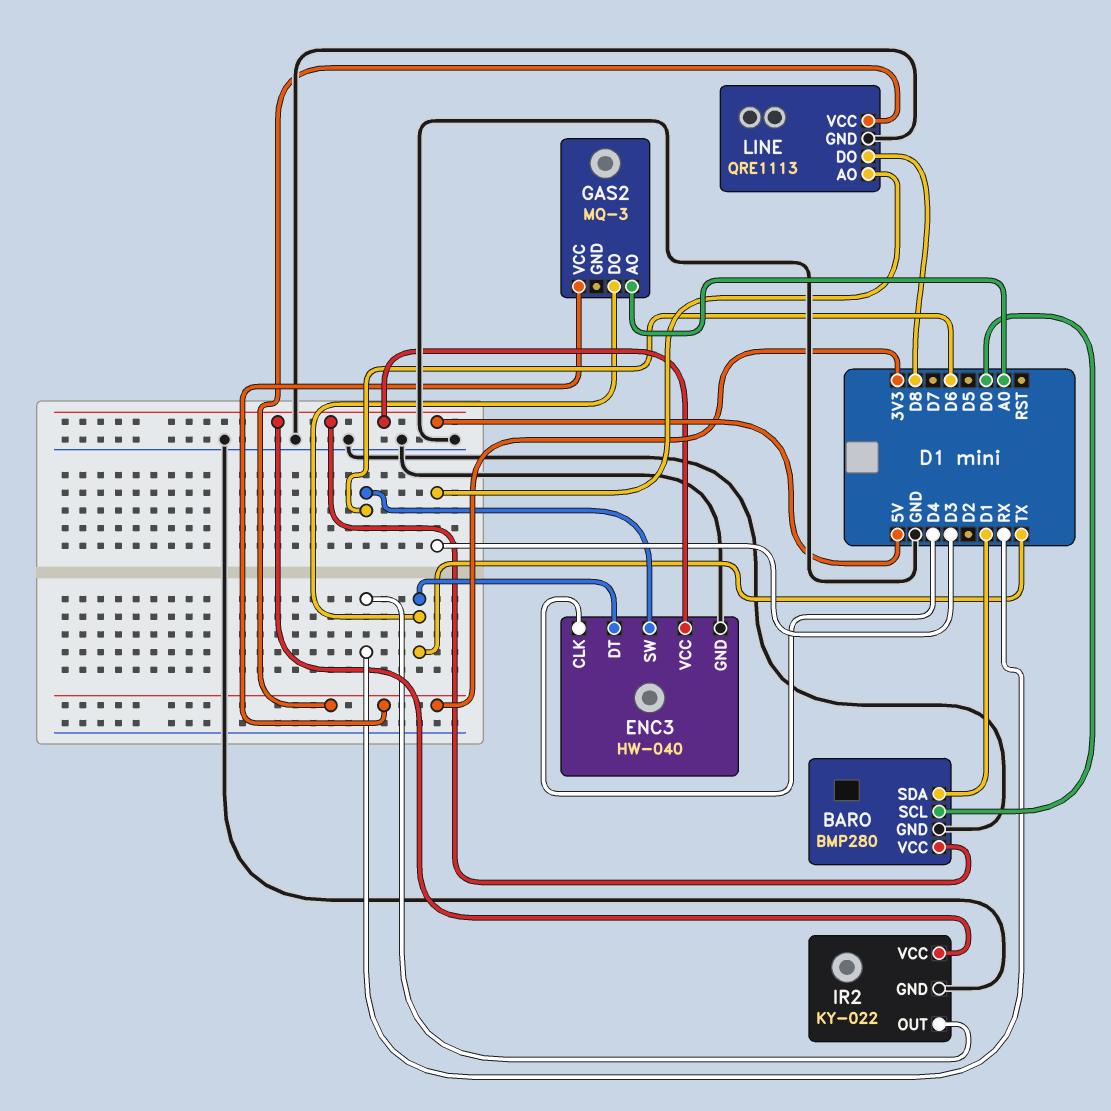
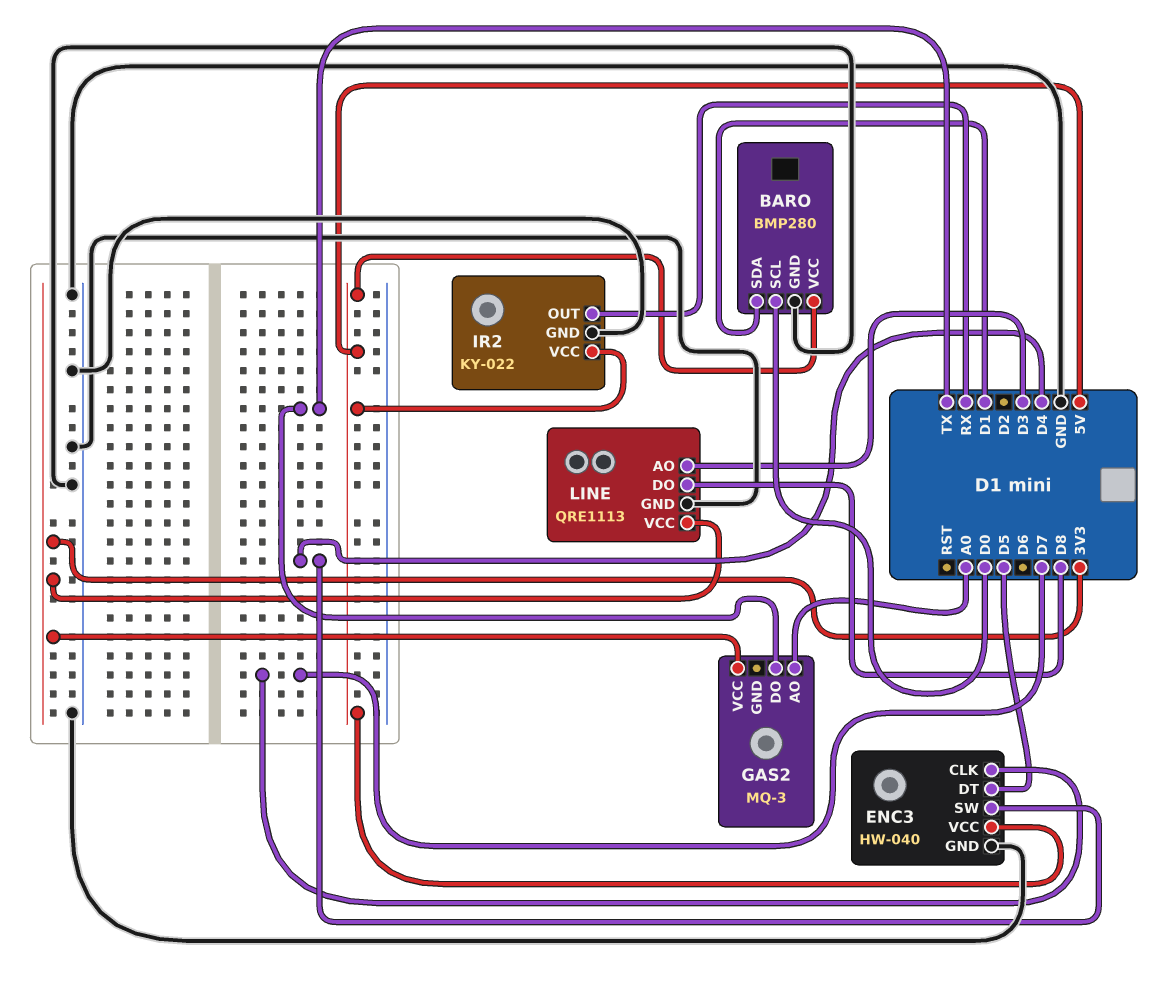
ENC3 pin CLK: D4 -> D7
ENC3 pin DT: TX -> D5
ENC3 pin SW: D6 -> D4

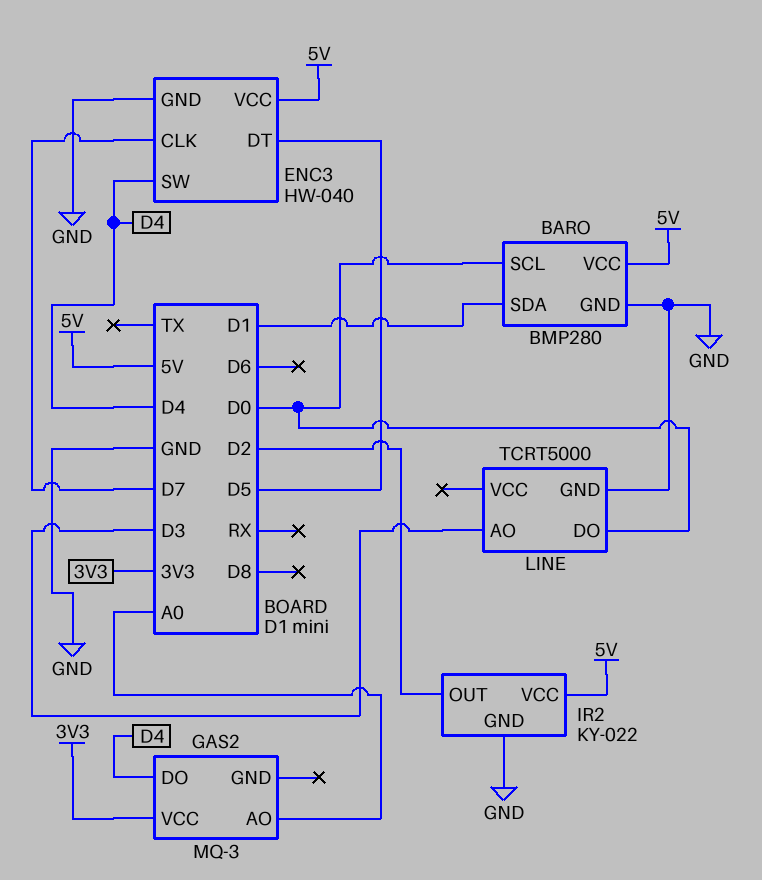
GAS2 pin DO: TX -> D4
IR2 pin OUT: RX -> D2
LINE: QRE1113 -> TCRT5000
LINE pin DO: D8 -> D0
LINE pin VCC: 3V3 -> none

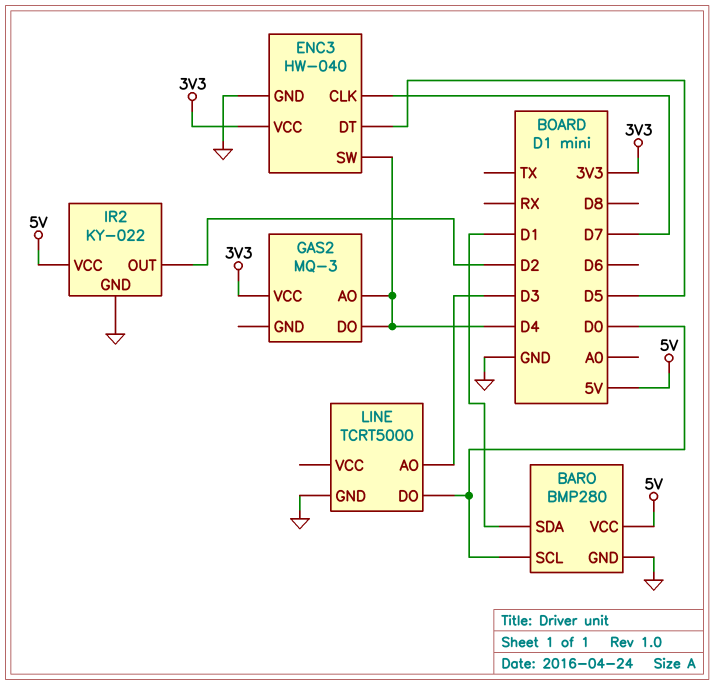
ENC3 pin VCC: 5V -> 3V3
GAS2 pin AO: A0 -> D4

